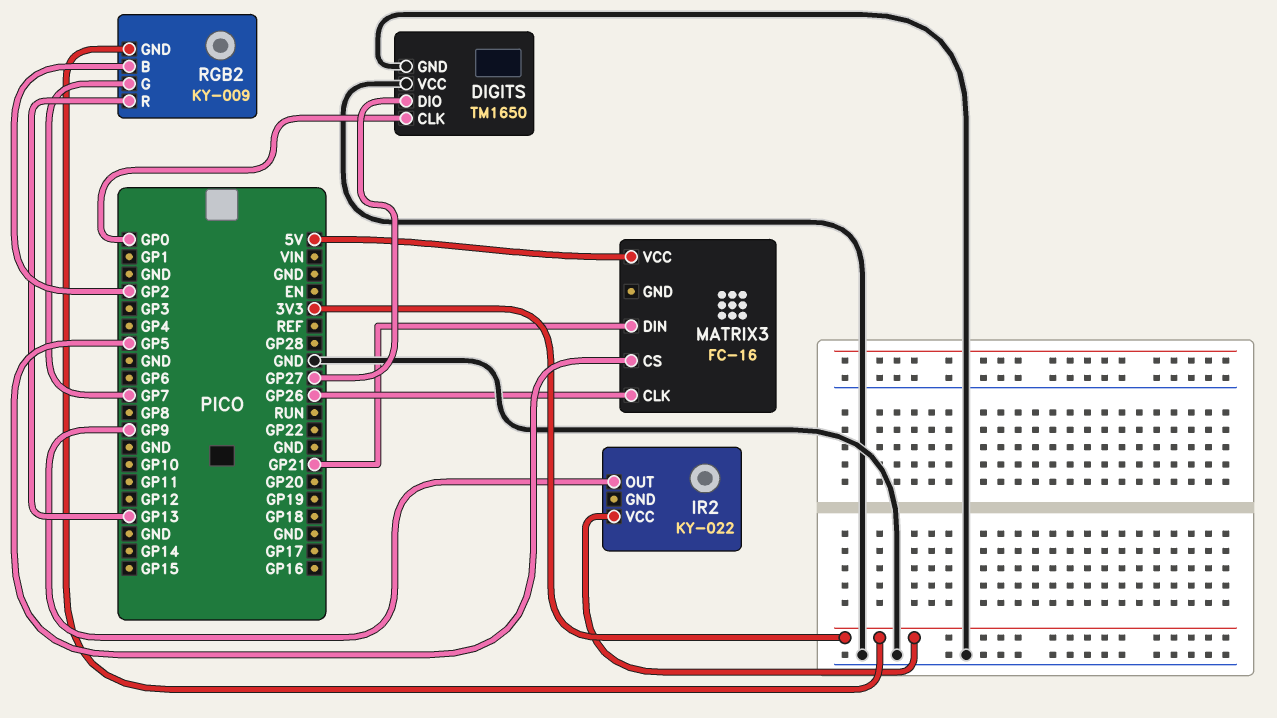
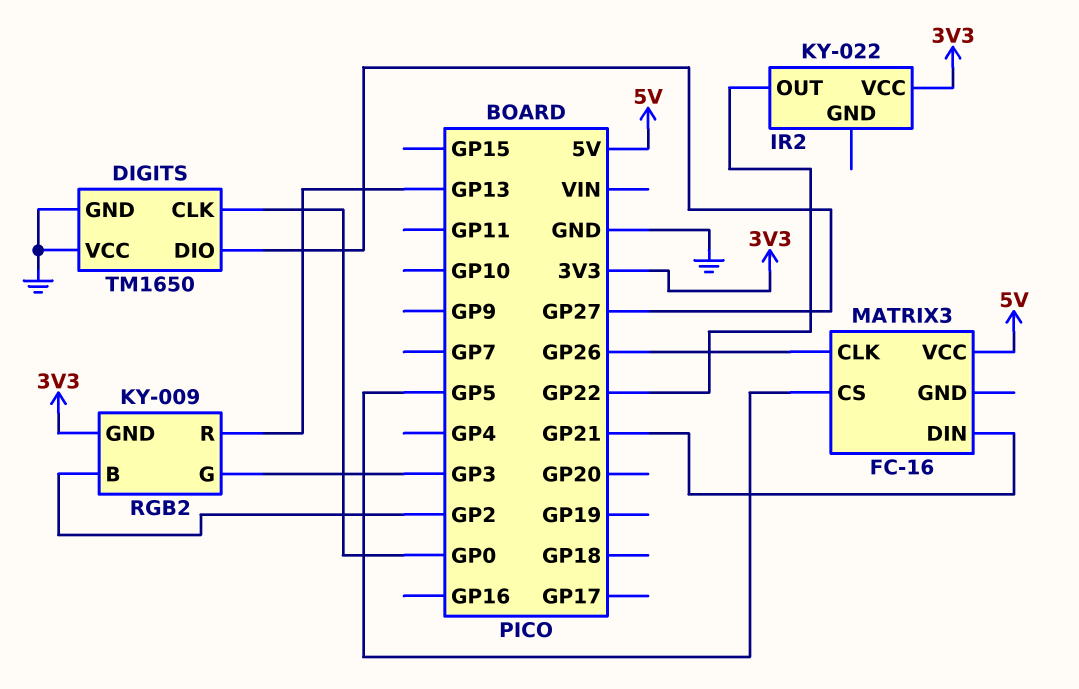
IR2 pin OUT: GP9 -> GP22
RGB2 pin G: GP7 -> GP3

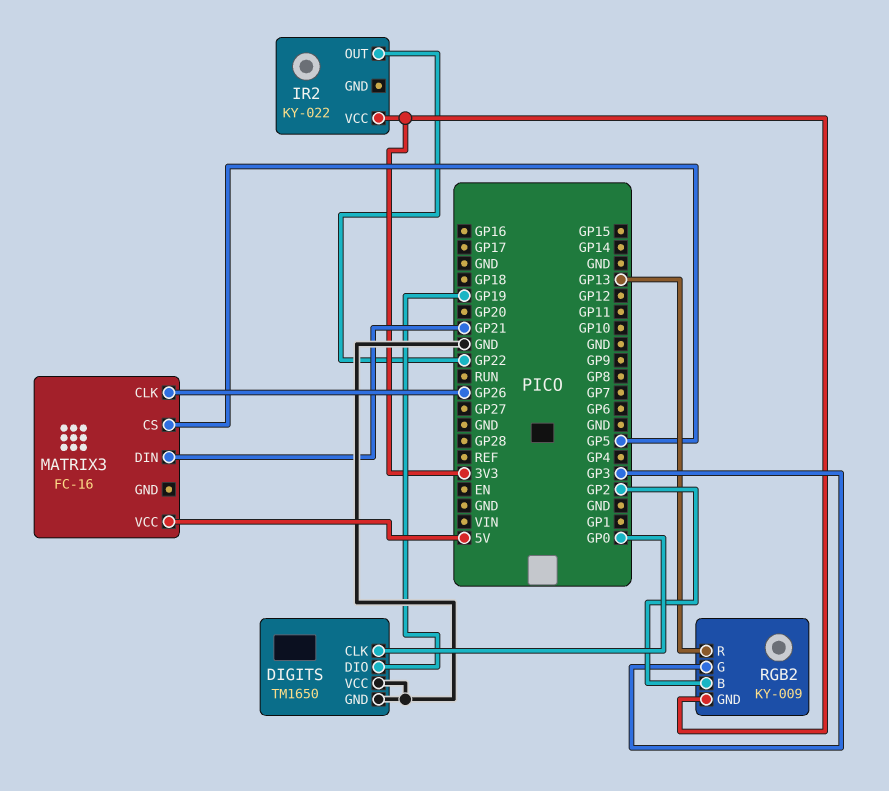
DIGITS pin DIO: GP27 -> GP19

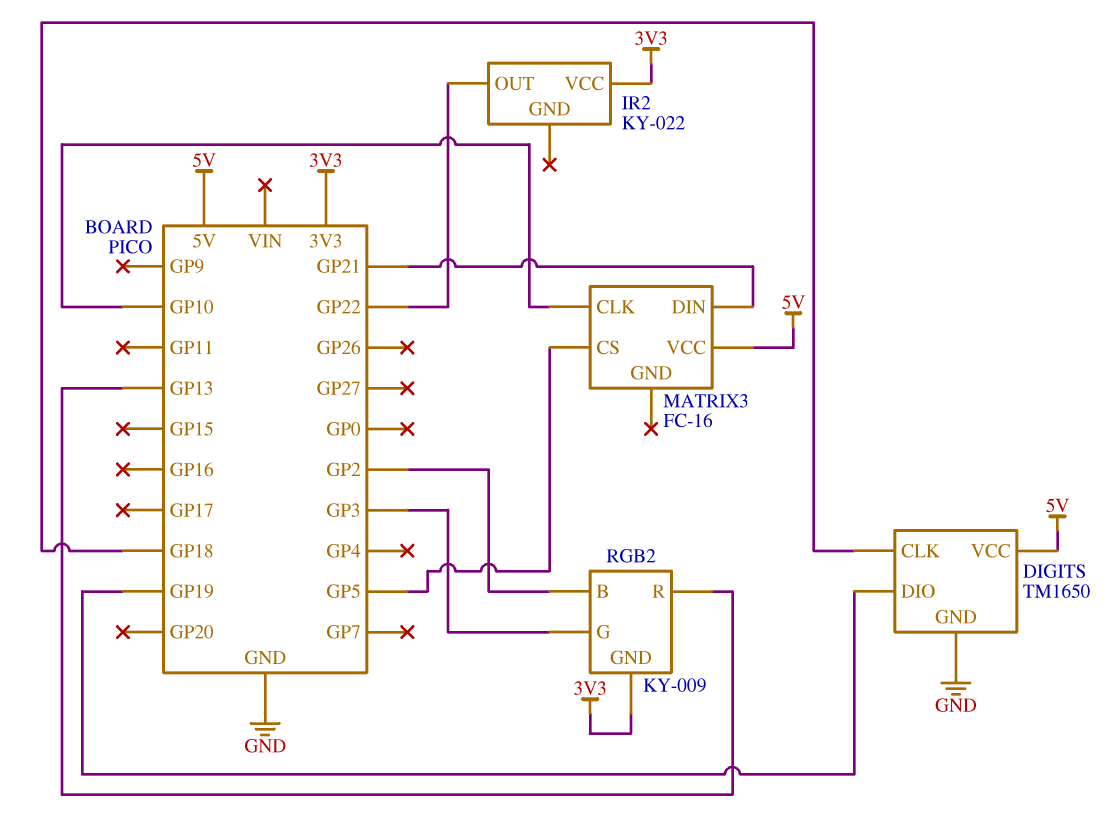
DIGITS pin CLK: GP0 -> GP18
DIGITS pin VCC: GND -> 5V
MATRIX3 pin CLK: GP26 -> GP10

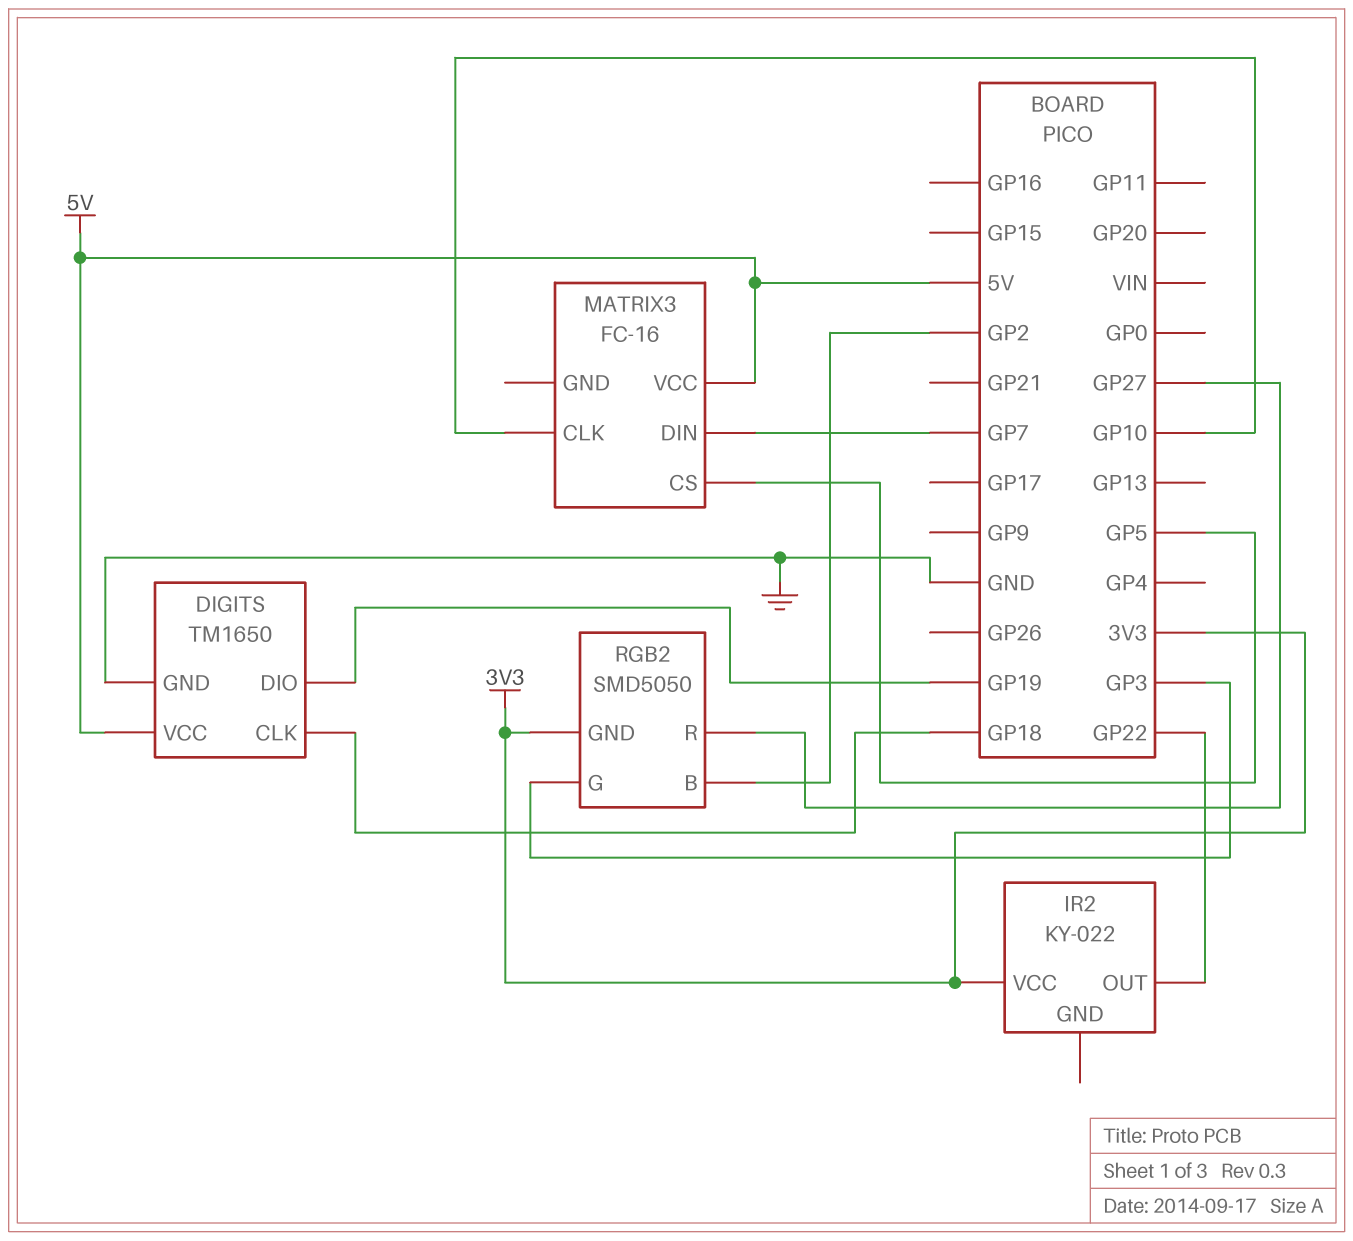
MATRIX3 pin DIN: GP21 -> GP7
RGB2: KY-009 -> SMD5050
RGB2 pin R: GP13 -> GP27

